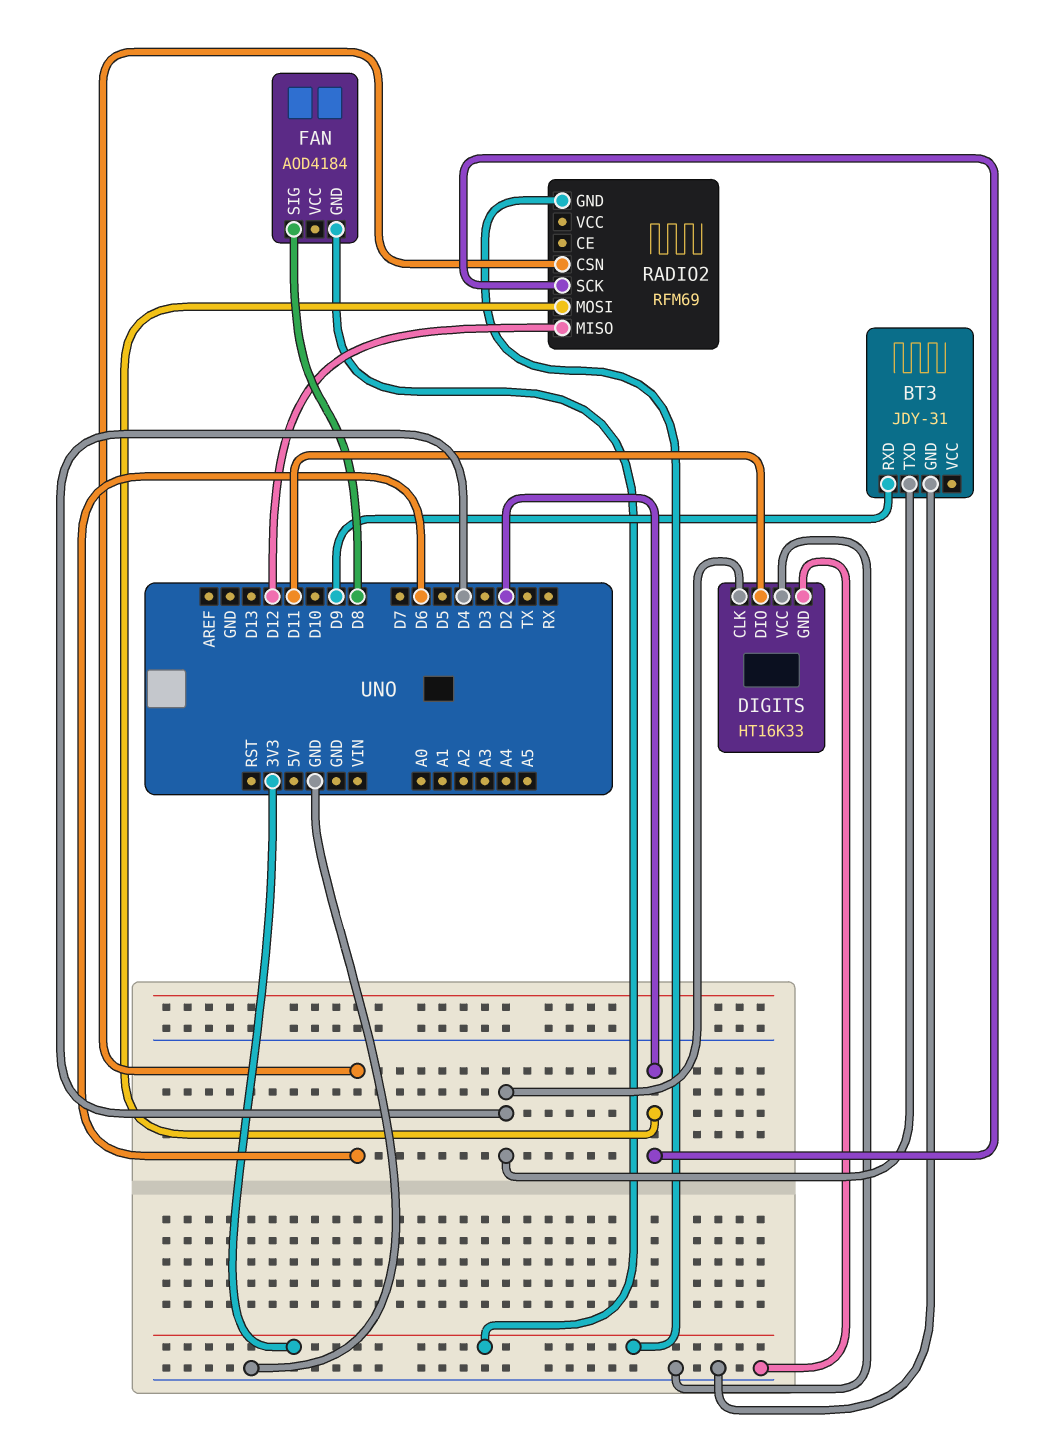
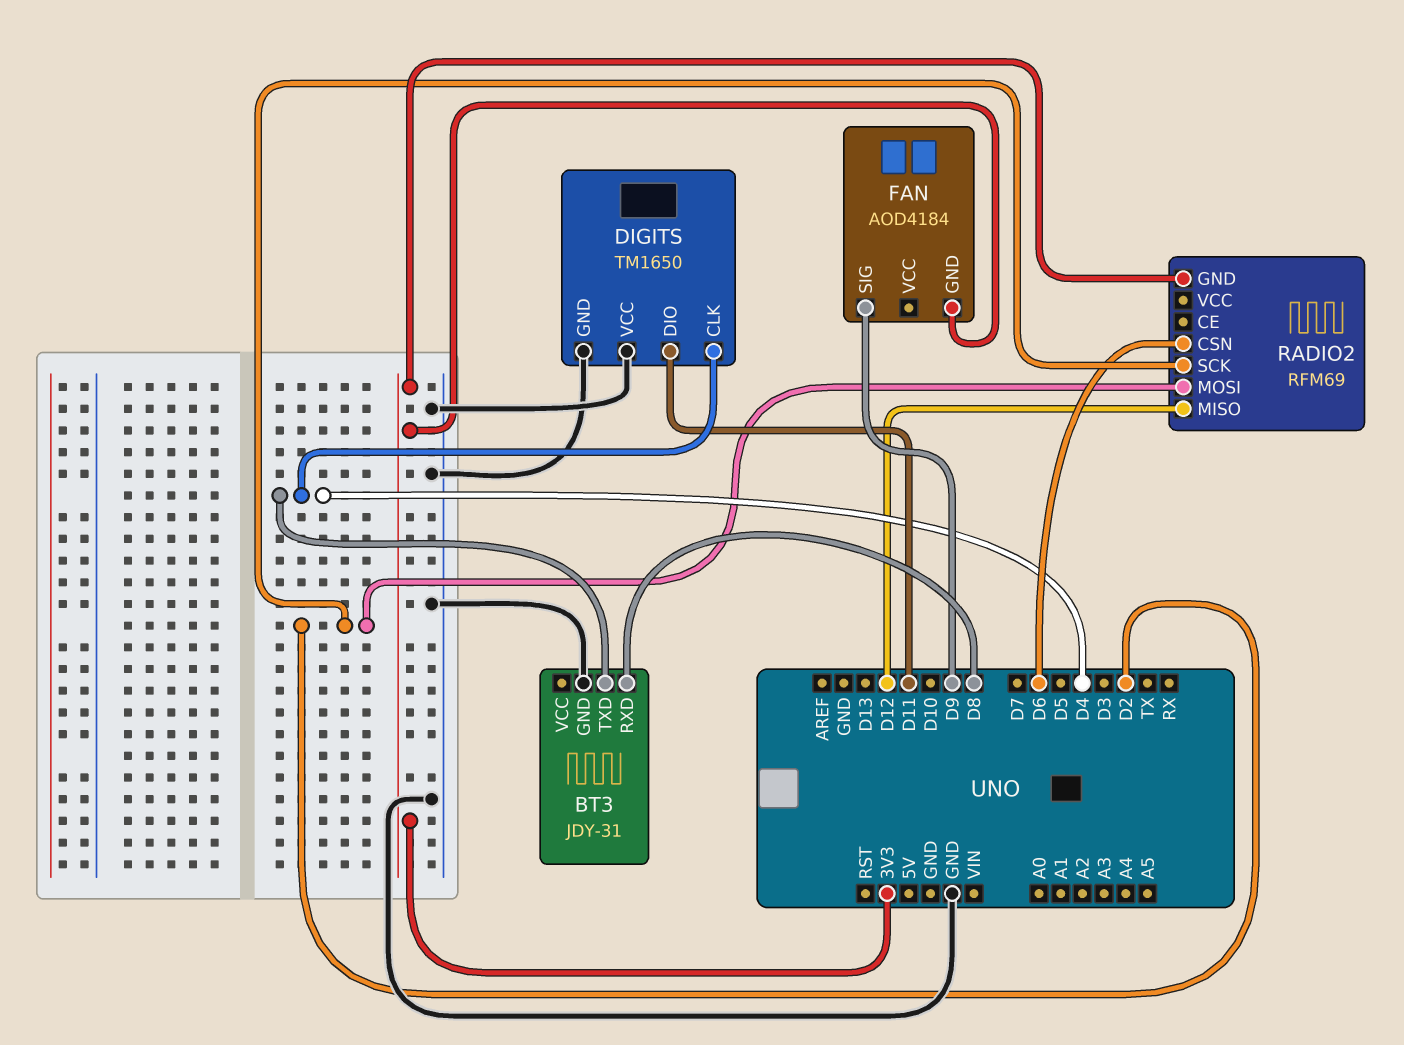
BT3 pin RXD: D9 -> D8
DIGITS: HT16K33 -> TM1650
FAN pin SIG: D8 -> D9

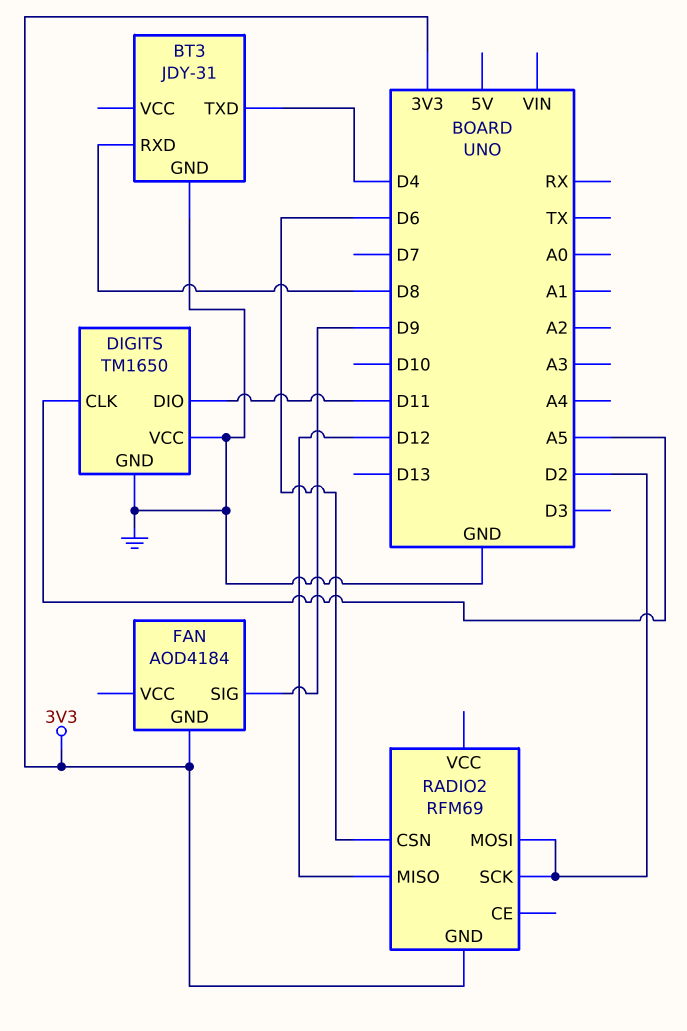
DIGITS pin CLK: D4 -> A5

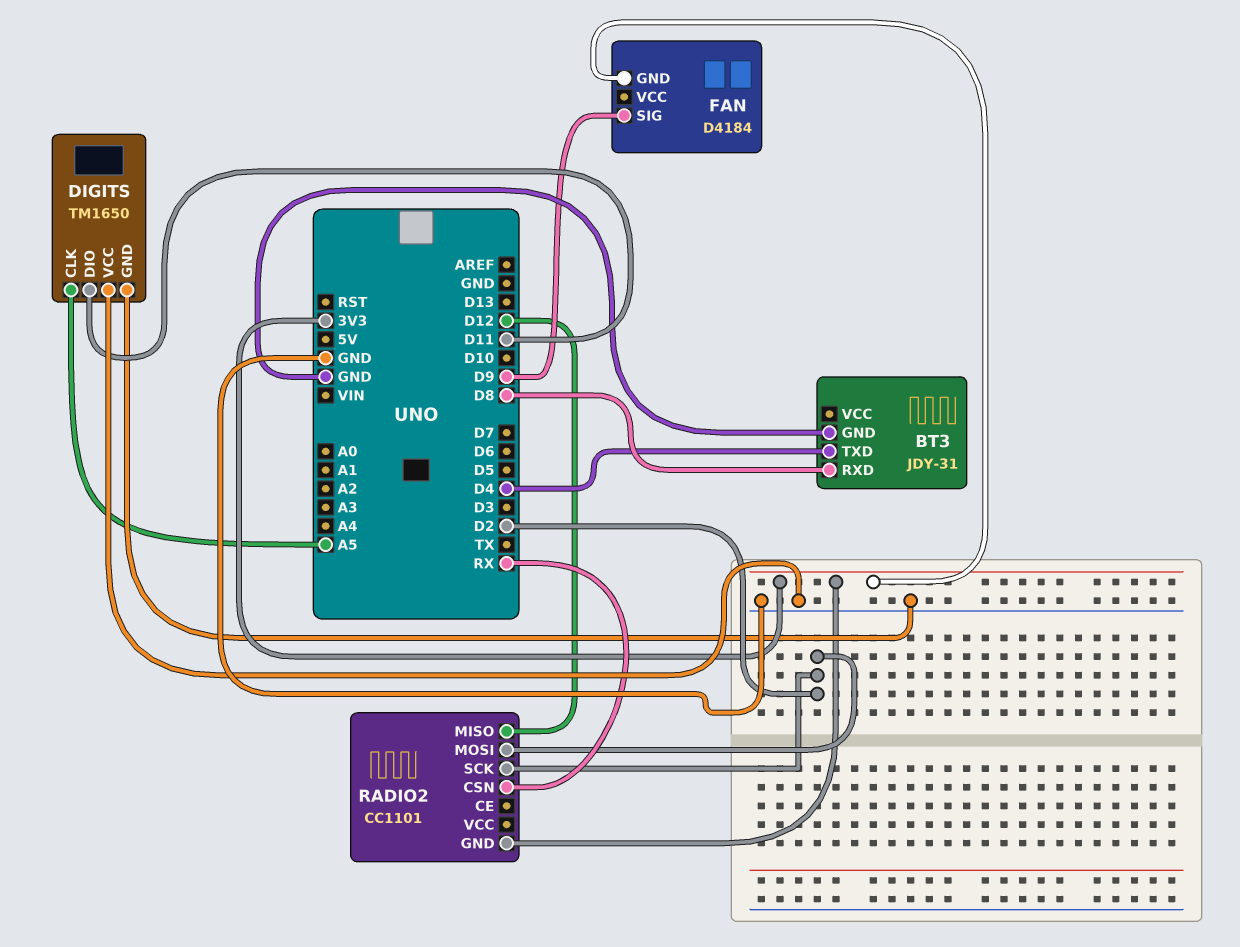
FAN: AOD4184 -> D4184
RADIO2: RFM69 -> CC1101
RADIO2 pin CSN: D6 -> RX

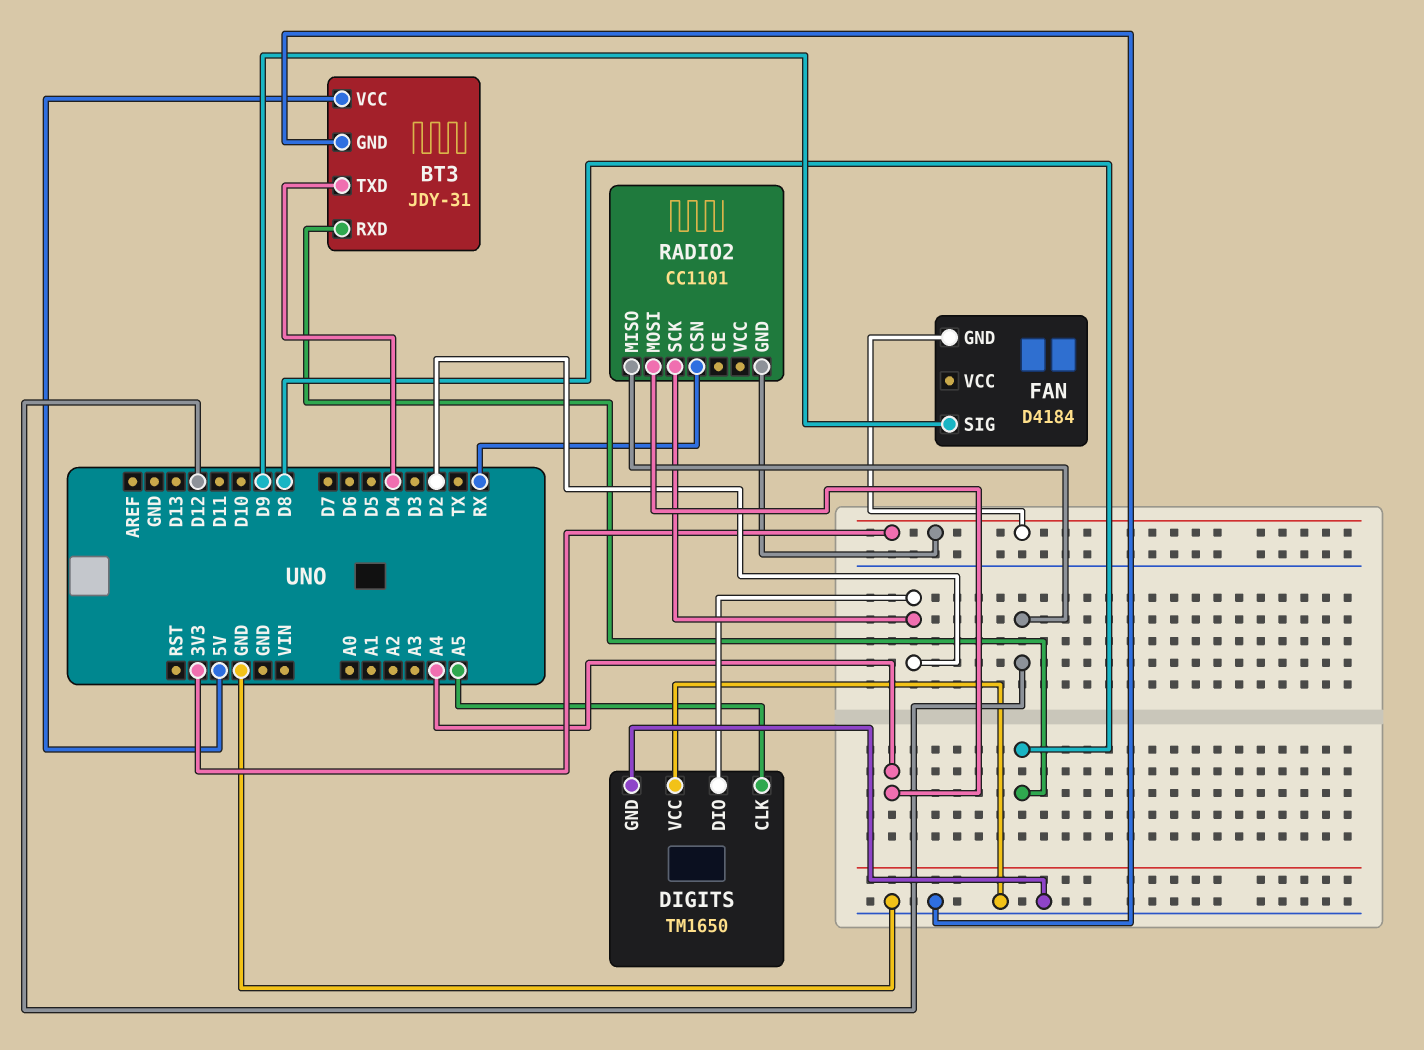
BT3 pin VCC: none -> 5V
DIGITS pin DIO: D11 -> D2
RADIO2 pin MOSI: D2 -> A4

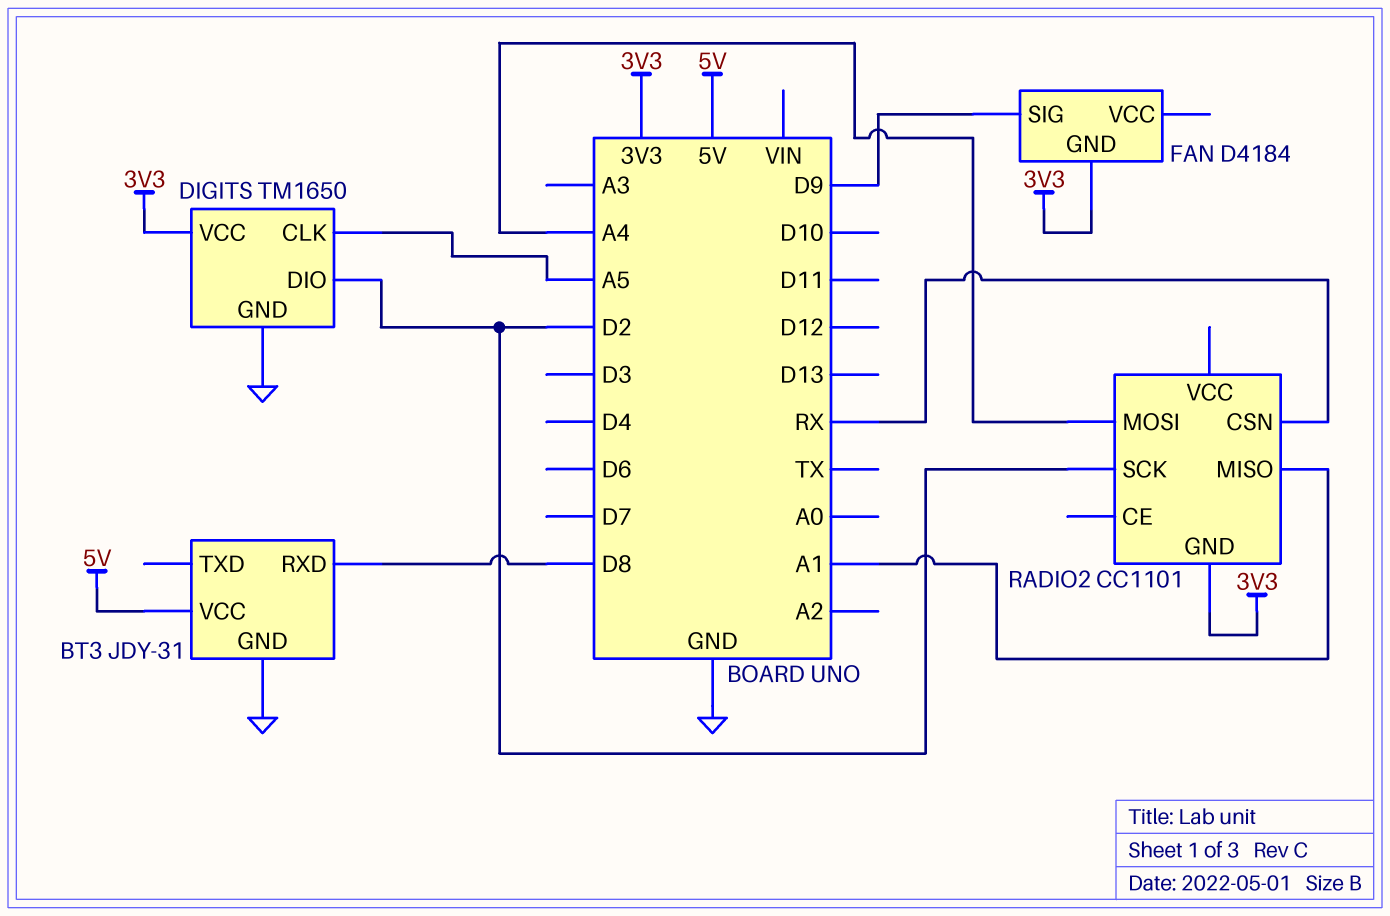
BT3 pin TXD: D4 -> none
DIGITS pin VCC: GND -> 3V3
RADIO2 pin MISO: D12 -> A1

